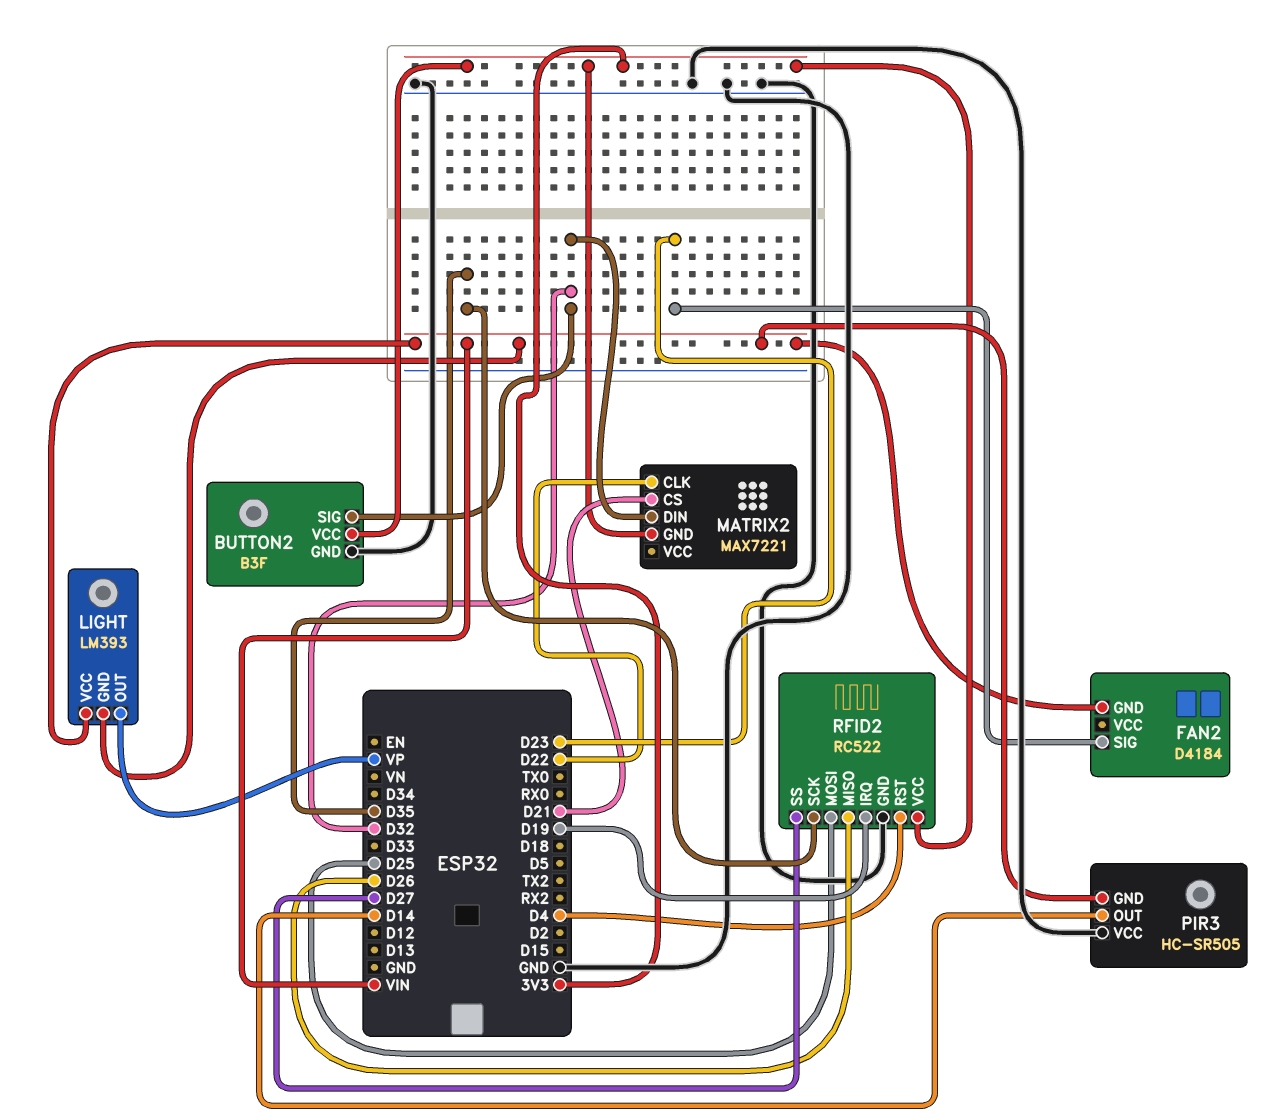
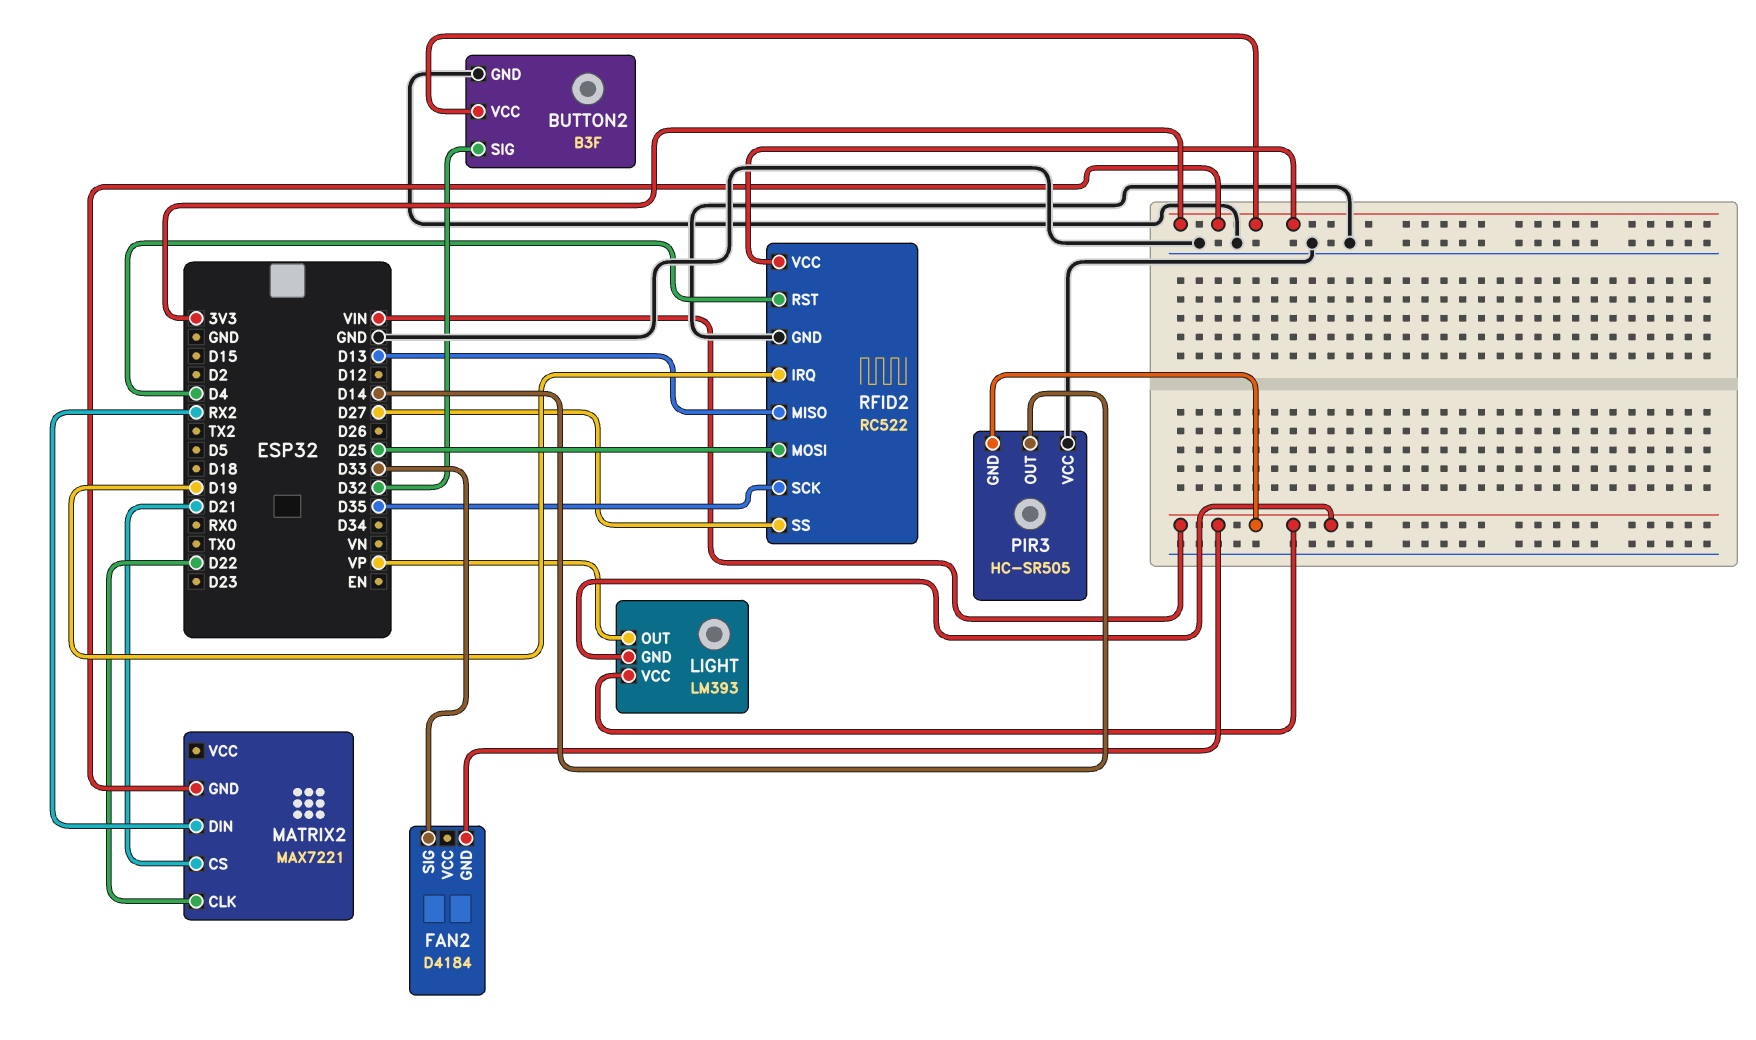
FAN2 pin SIG: D23 -> D33
MATRIX2 pin DIN: D32 -> RX2
RFID2 pin MISO: D26 -> D13

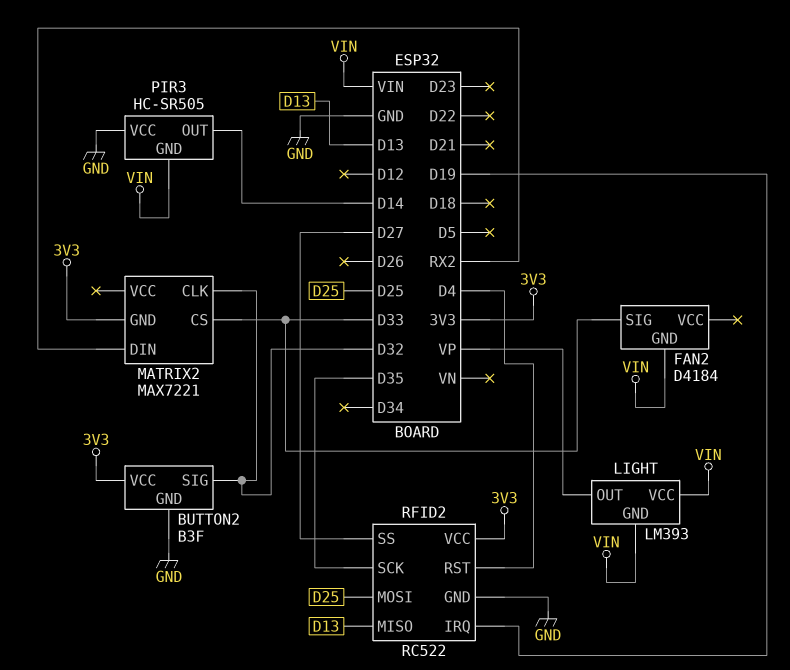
MATRIX2 pin CLK: D22 -> D32
MATRIX2 pin CS: D21 -> D33

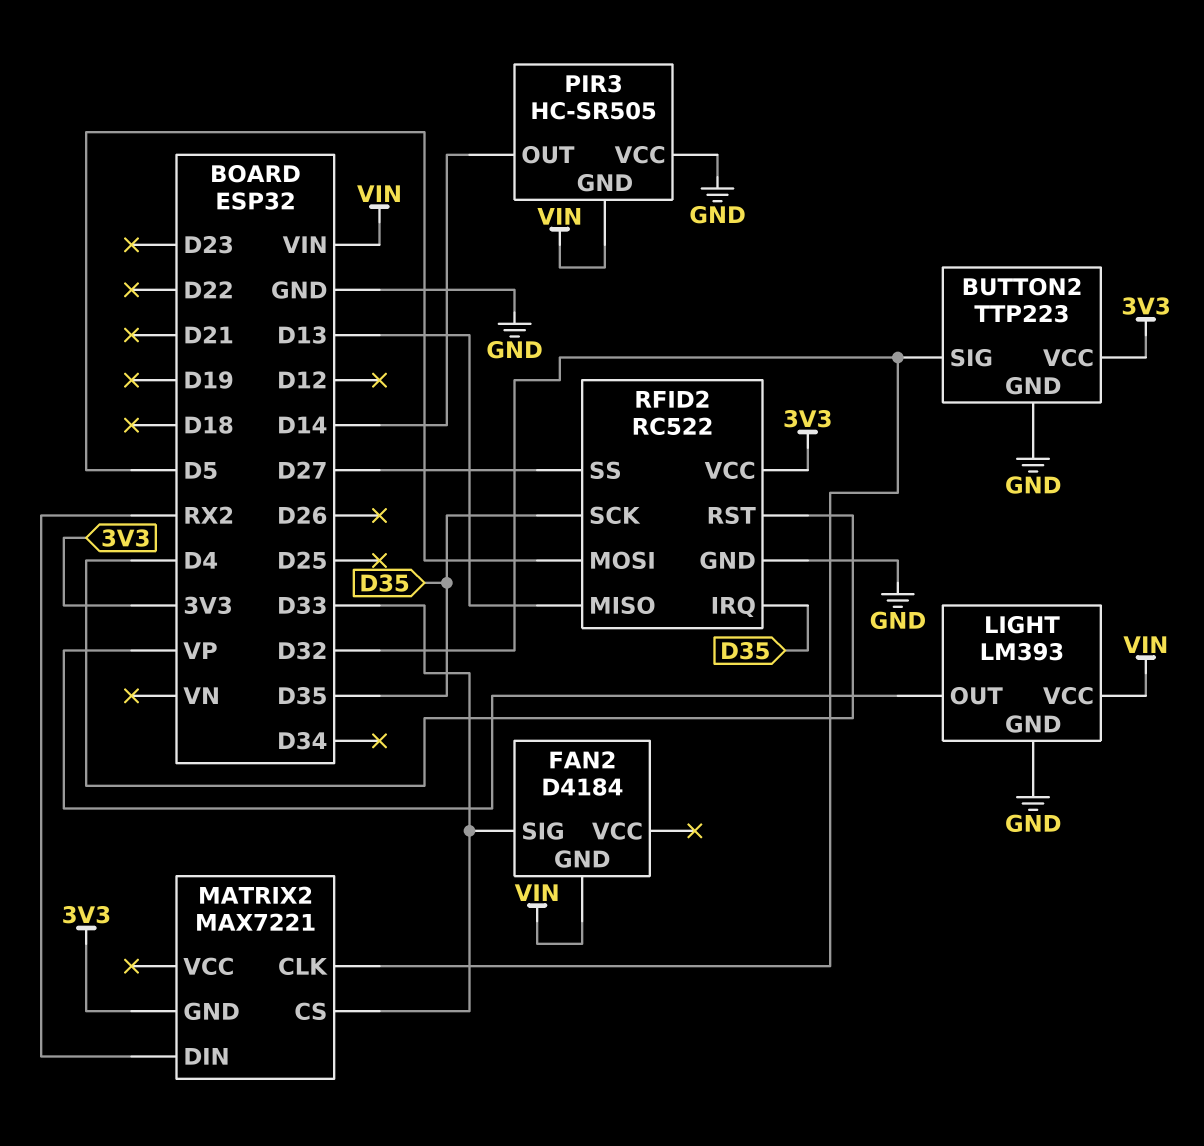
BUTTON2: B3F -> TTP223
LIGHT pin GND: VIN -> GND
RFID2 pin IRQ: D19 -> D35
RFID2 pin MOSI: D25 -> D5

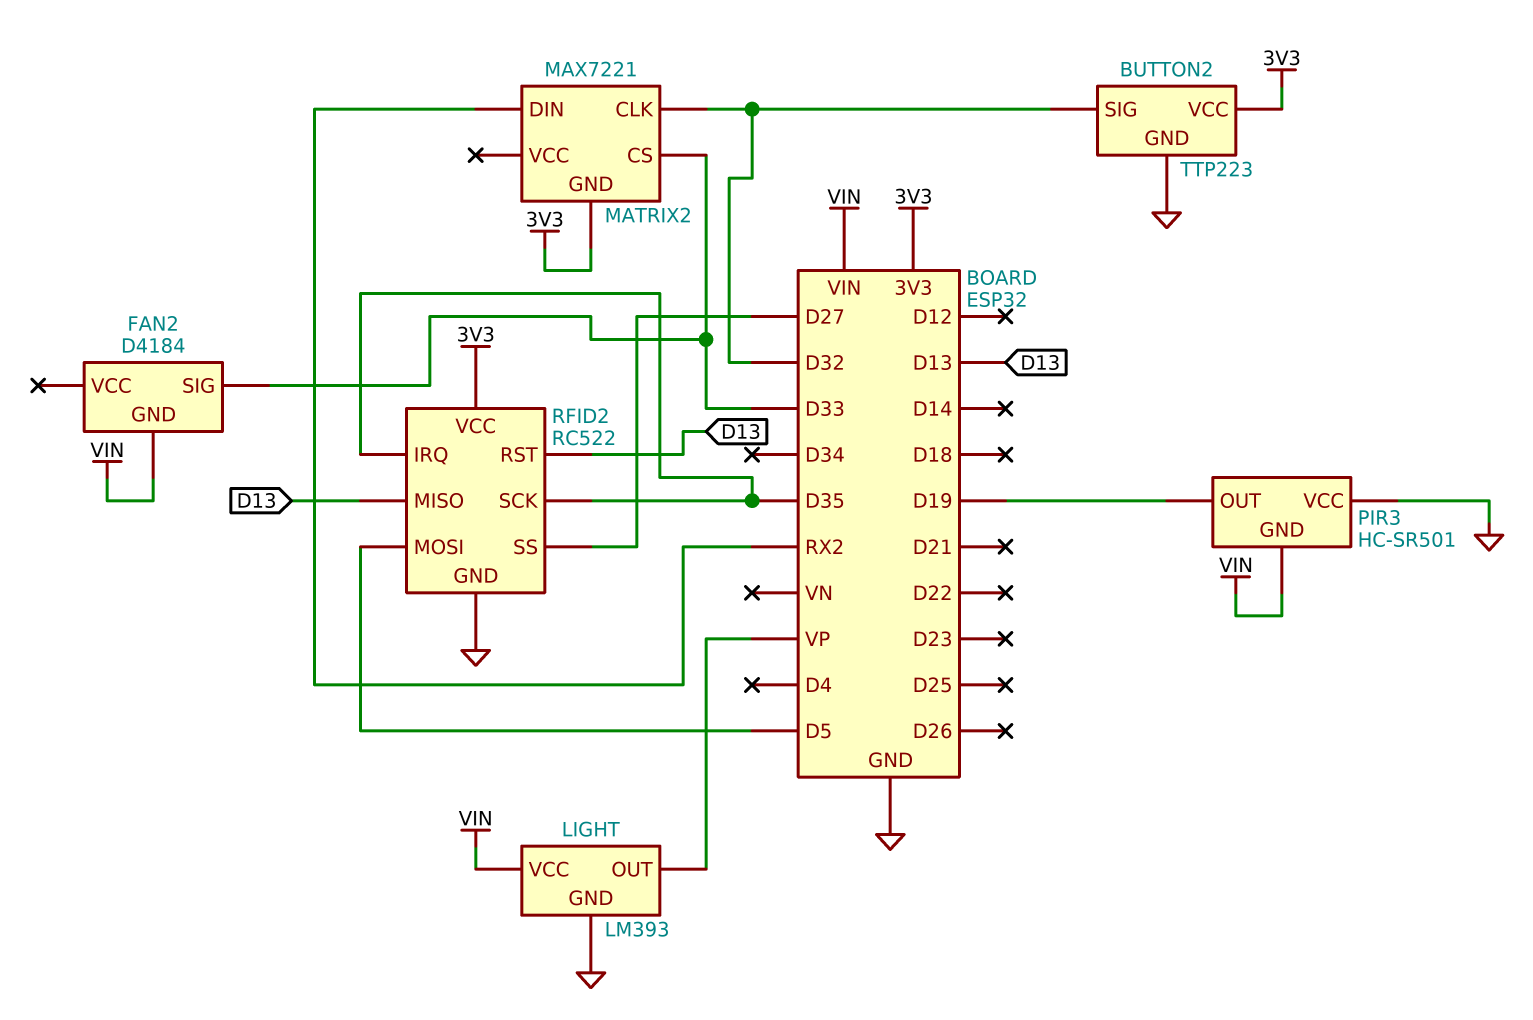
PIR3: HC-SR505 -> HC-SR501
PIR3 pin OUT: D14 -> D19
RFID2 pin RST: D4 -> D13

